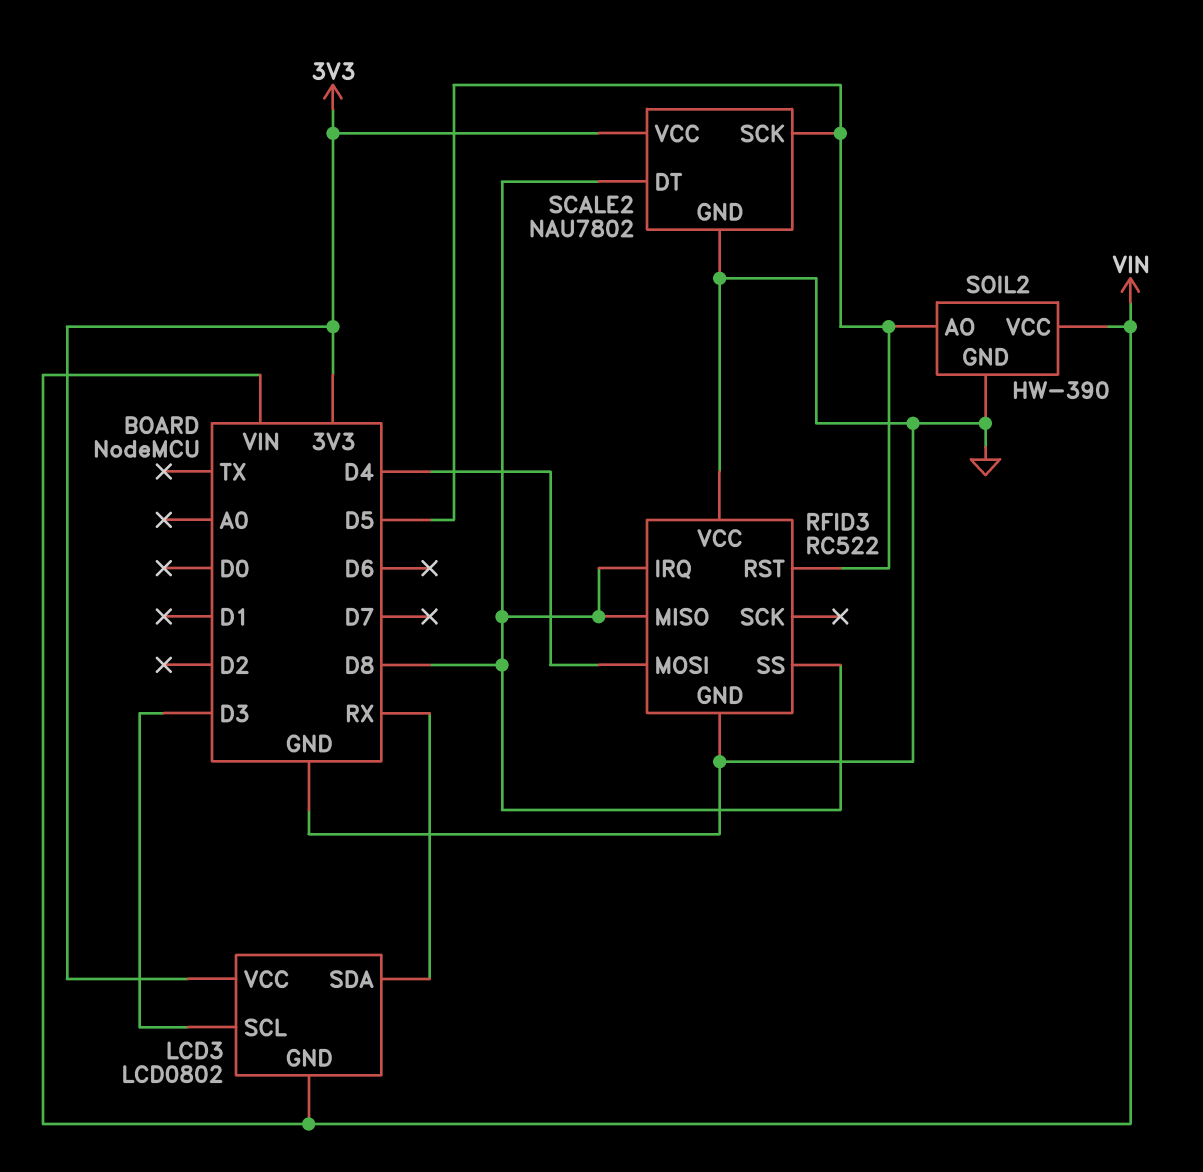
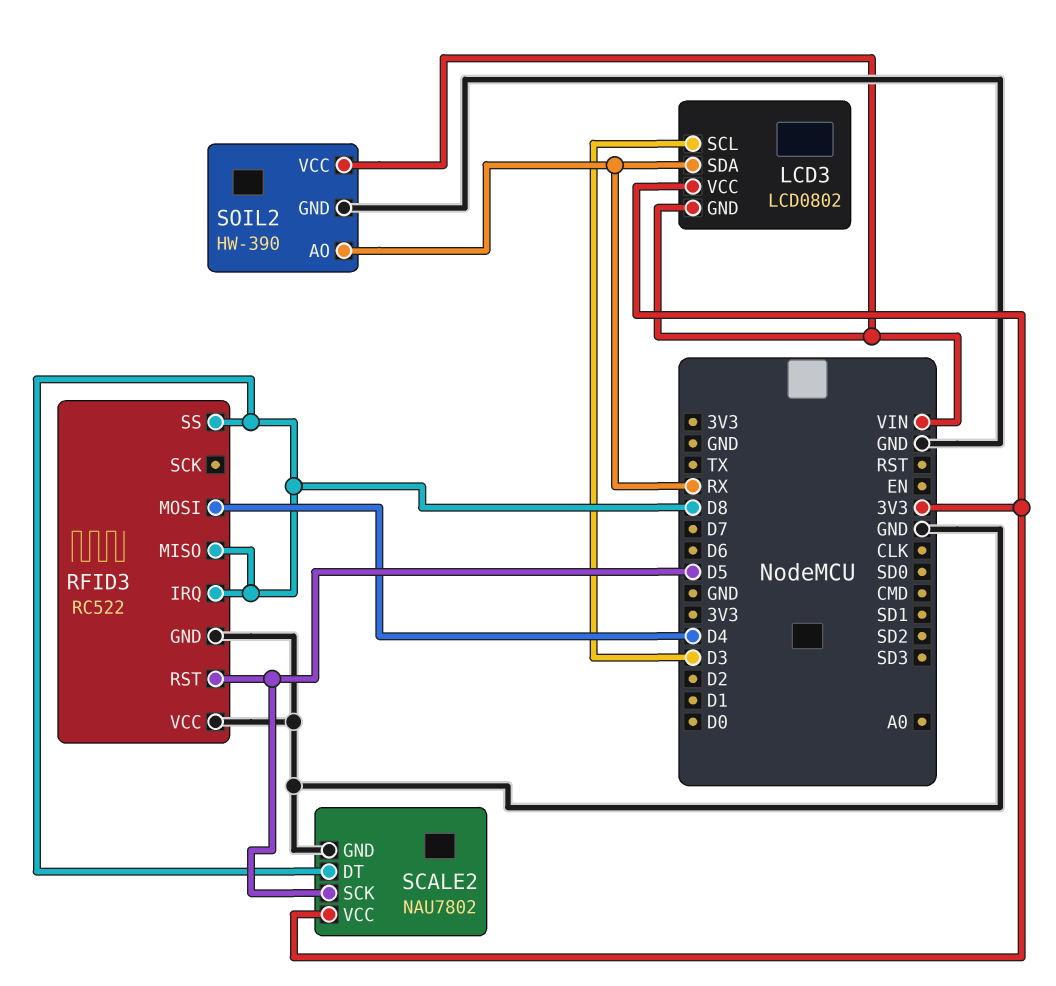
SOIL2 pin AO: D5 -> RX

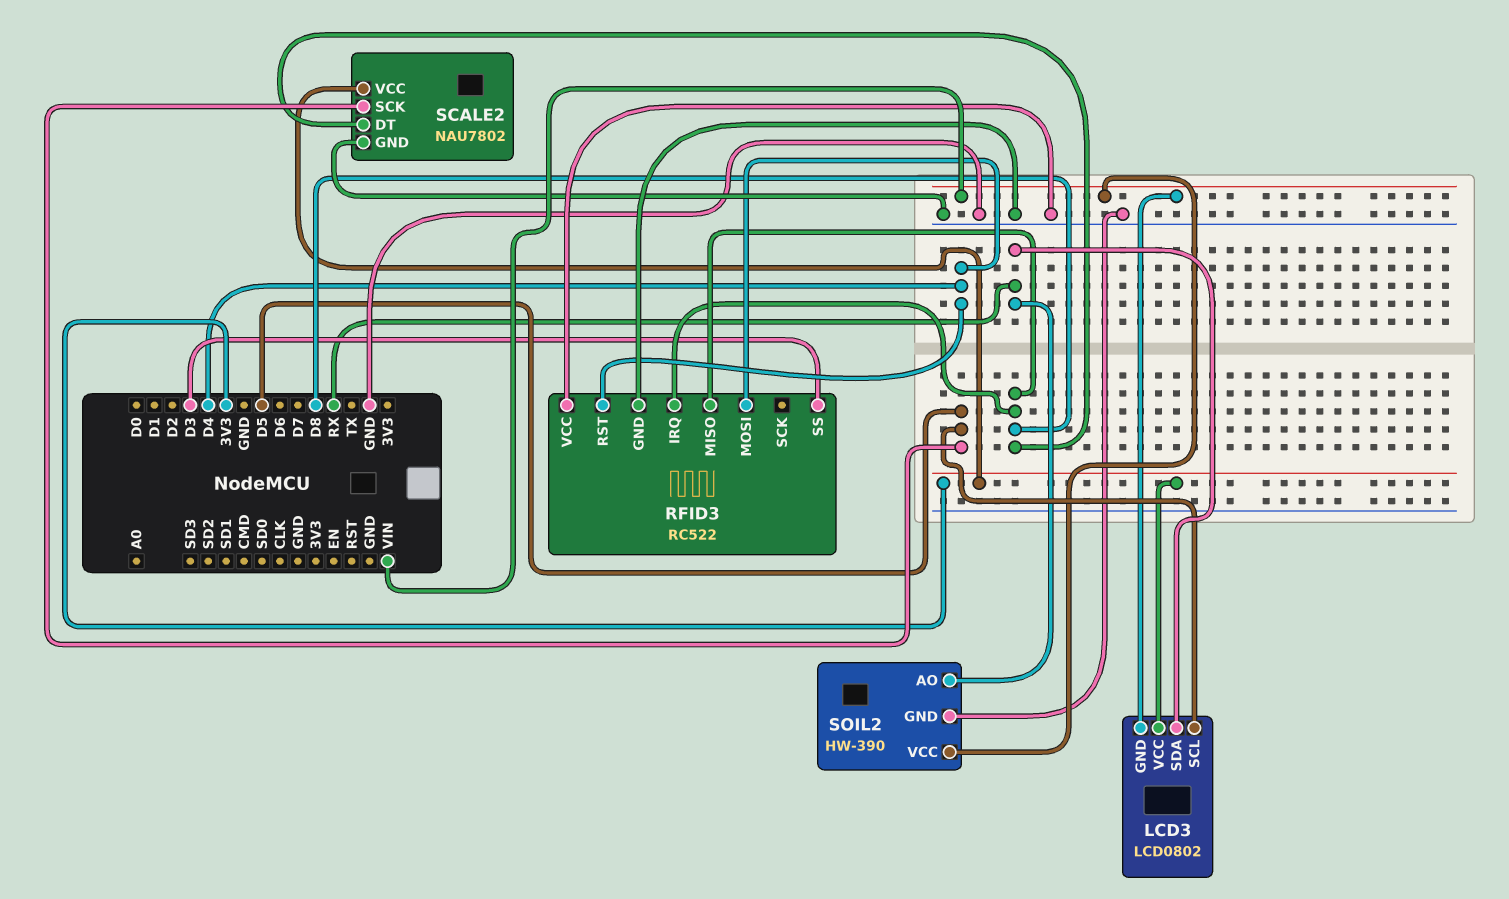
LCD3 pin SCL: D3 -> D5
RFID3 pin RST: D5 -> D4
RFID3 pin SS: D8 -> D3

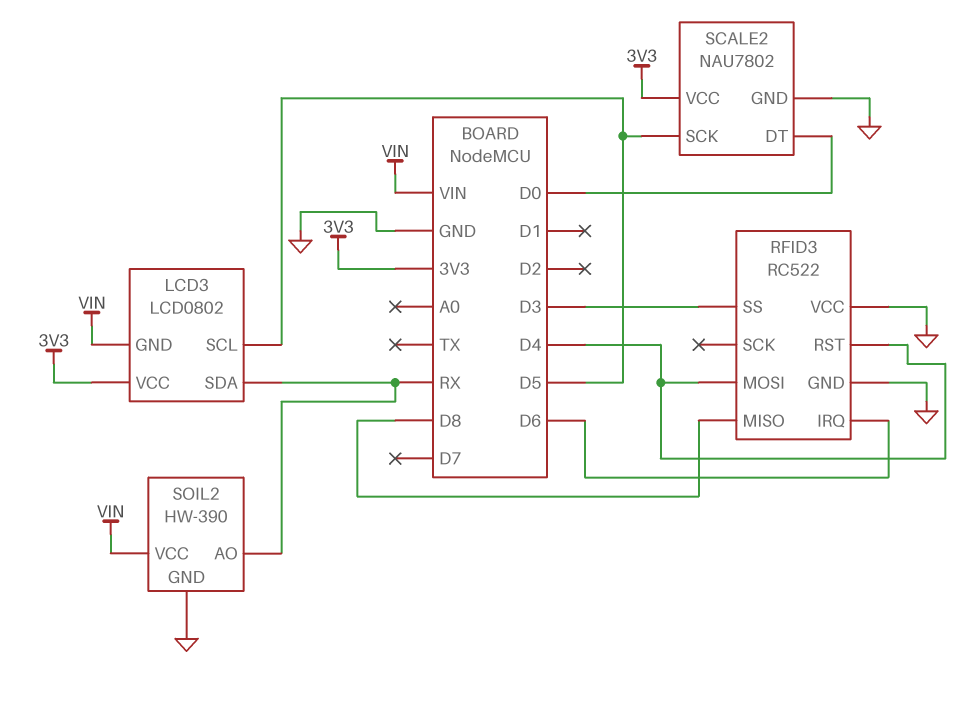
RFID3 pin IRQ: D8 -> D6
SCALE2 pin DT: D8 -> D0

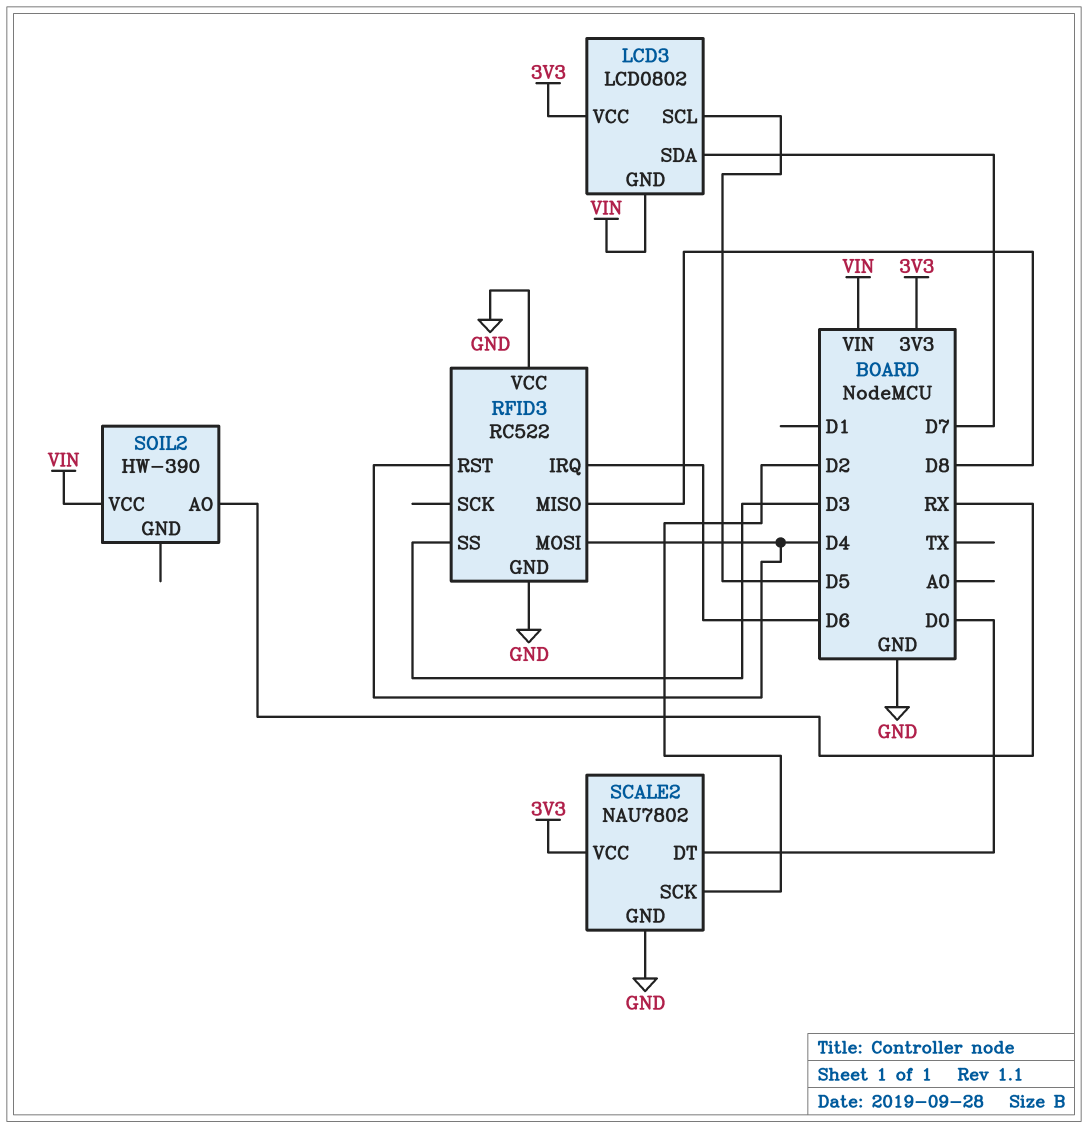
LCD3 pin SDA: RX -> D7
SCALE2 pin SCK: D5 -> D2
SOIL2 pin GND: GND -> none

